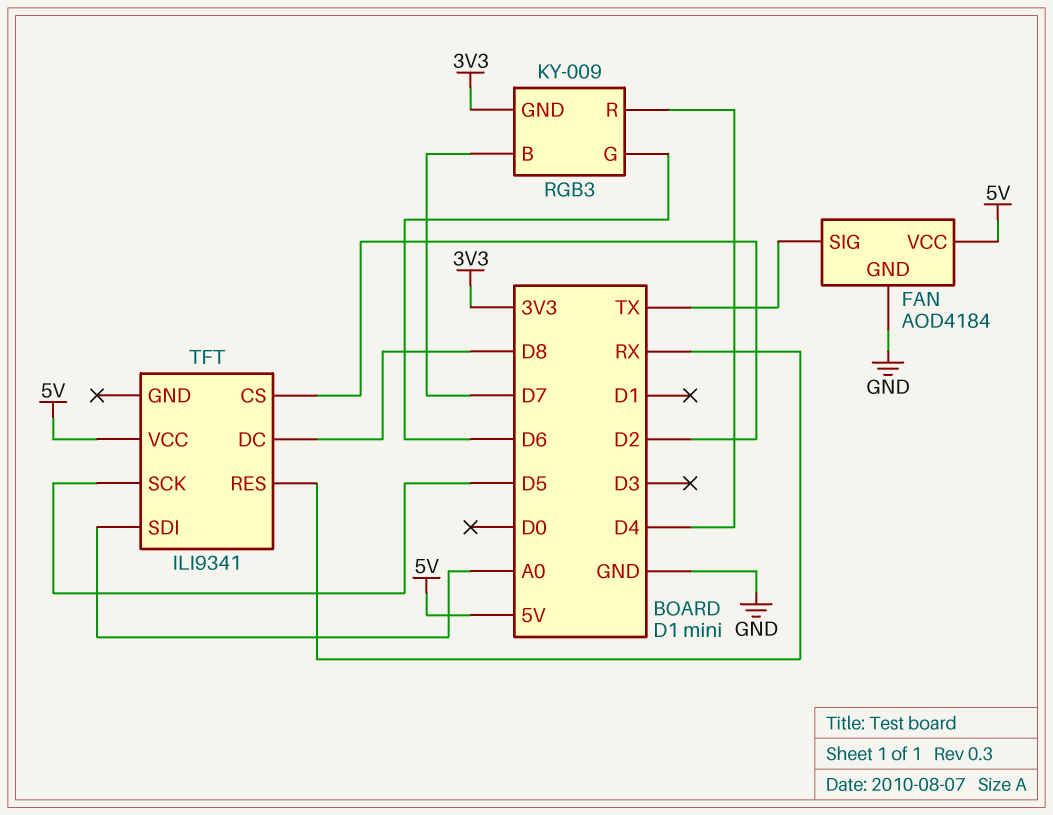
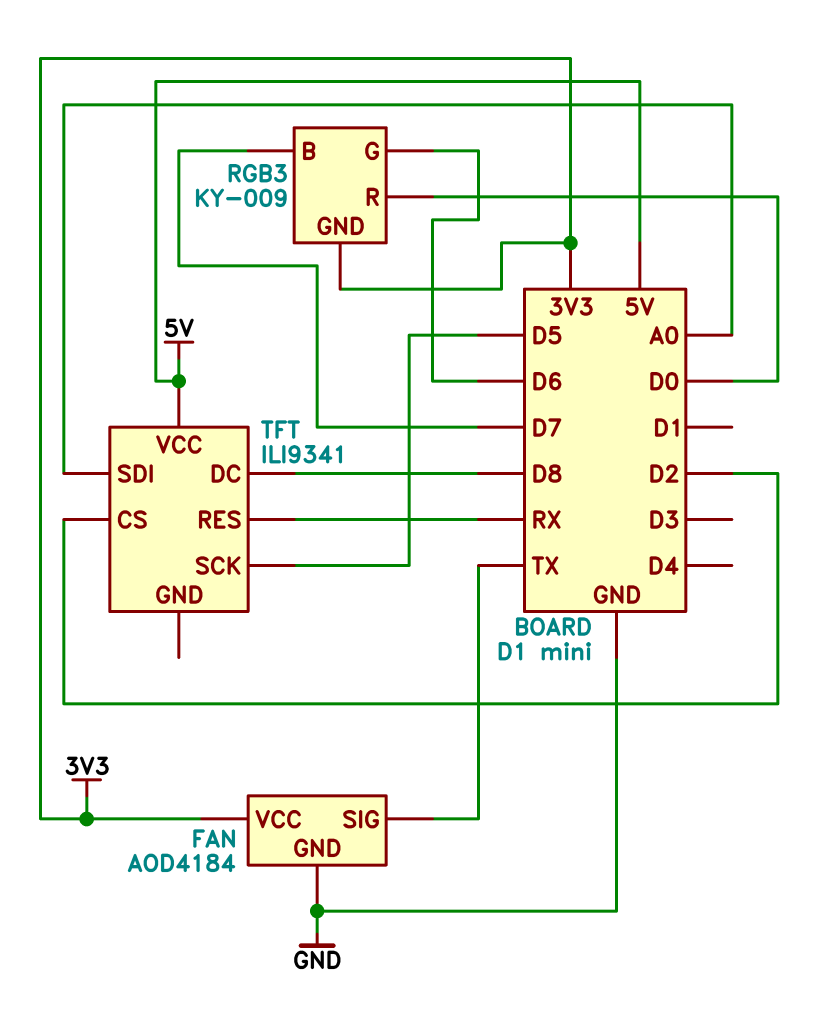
FAN pin VCC: 5V -> 3V3
RGB3 pin R: D4 -> D0

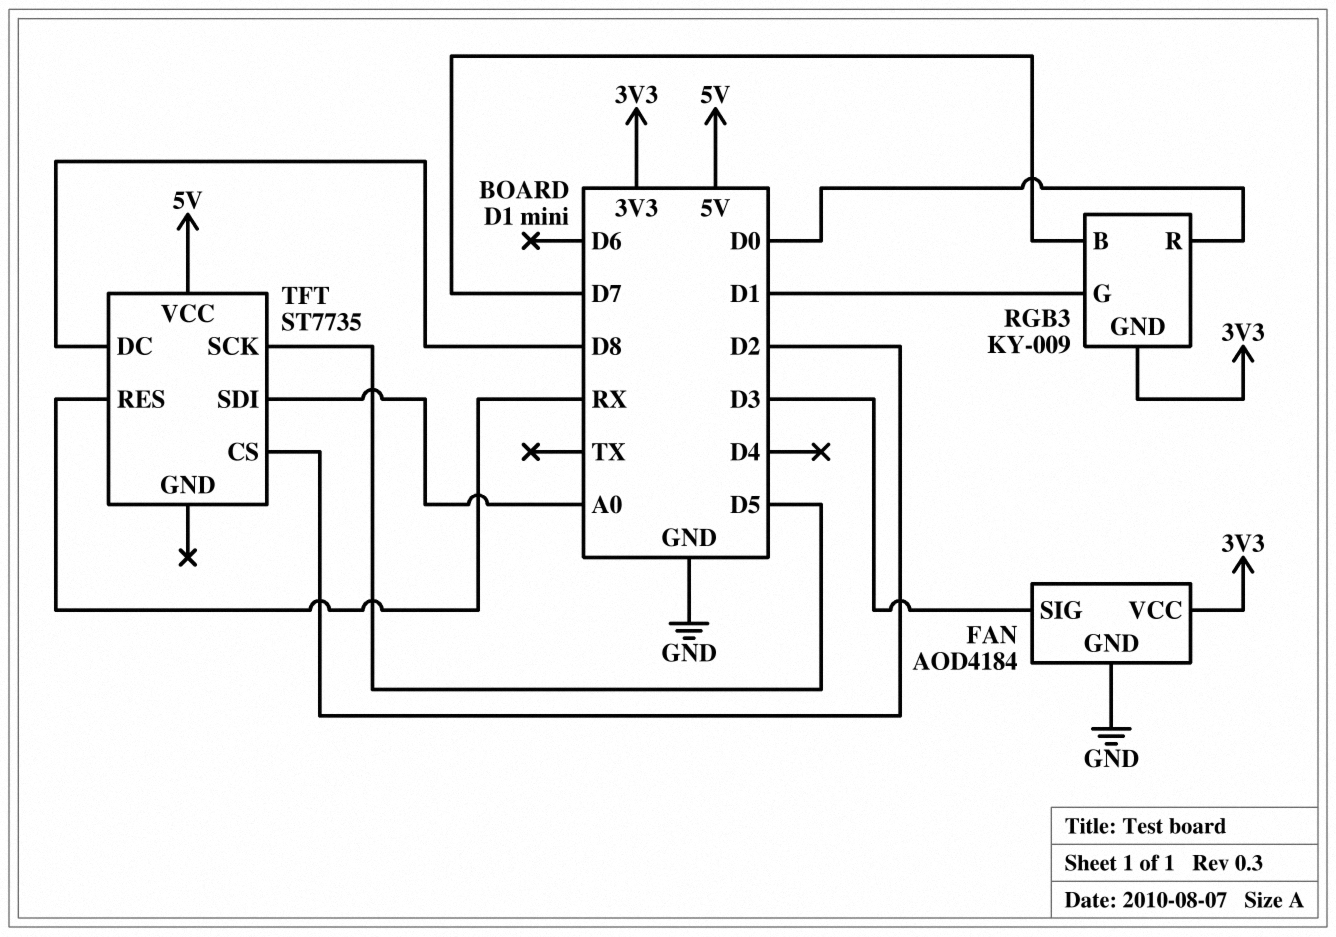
FAN pin SIG: TX -> D3
RGB3 pin G: D6 -> D1
TFT: ILI9341 -> ST7735

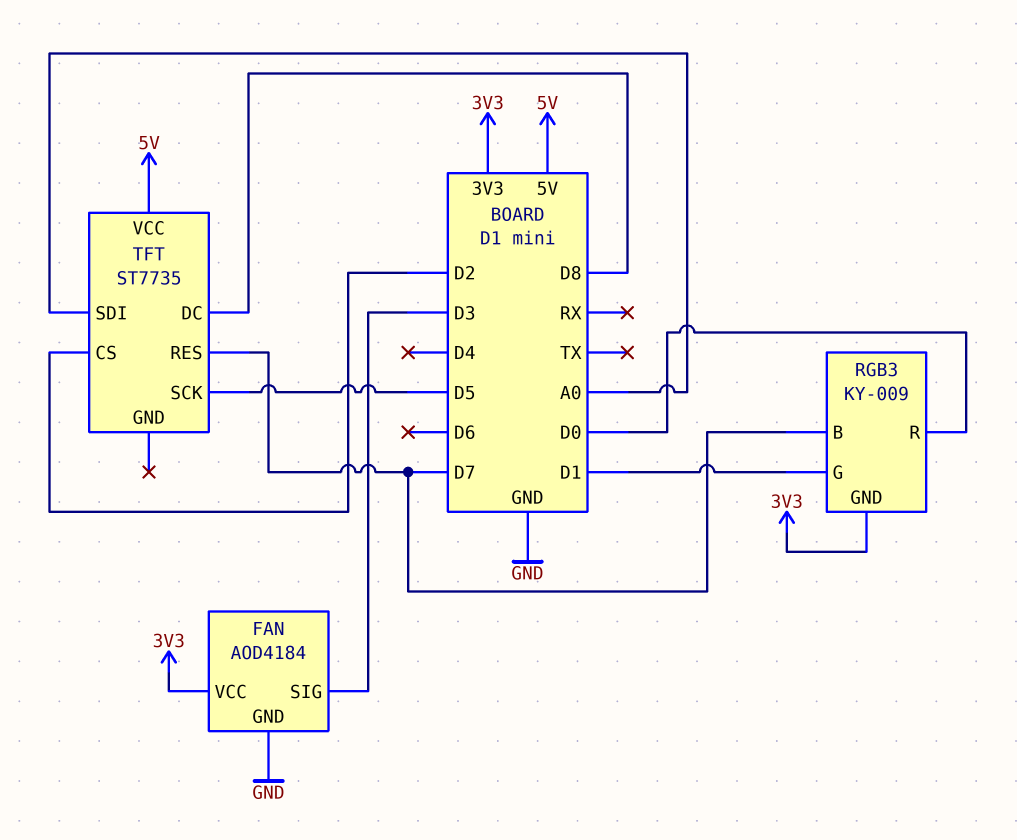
TFT pin RES: RX -> D7

